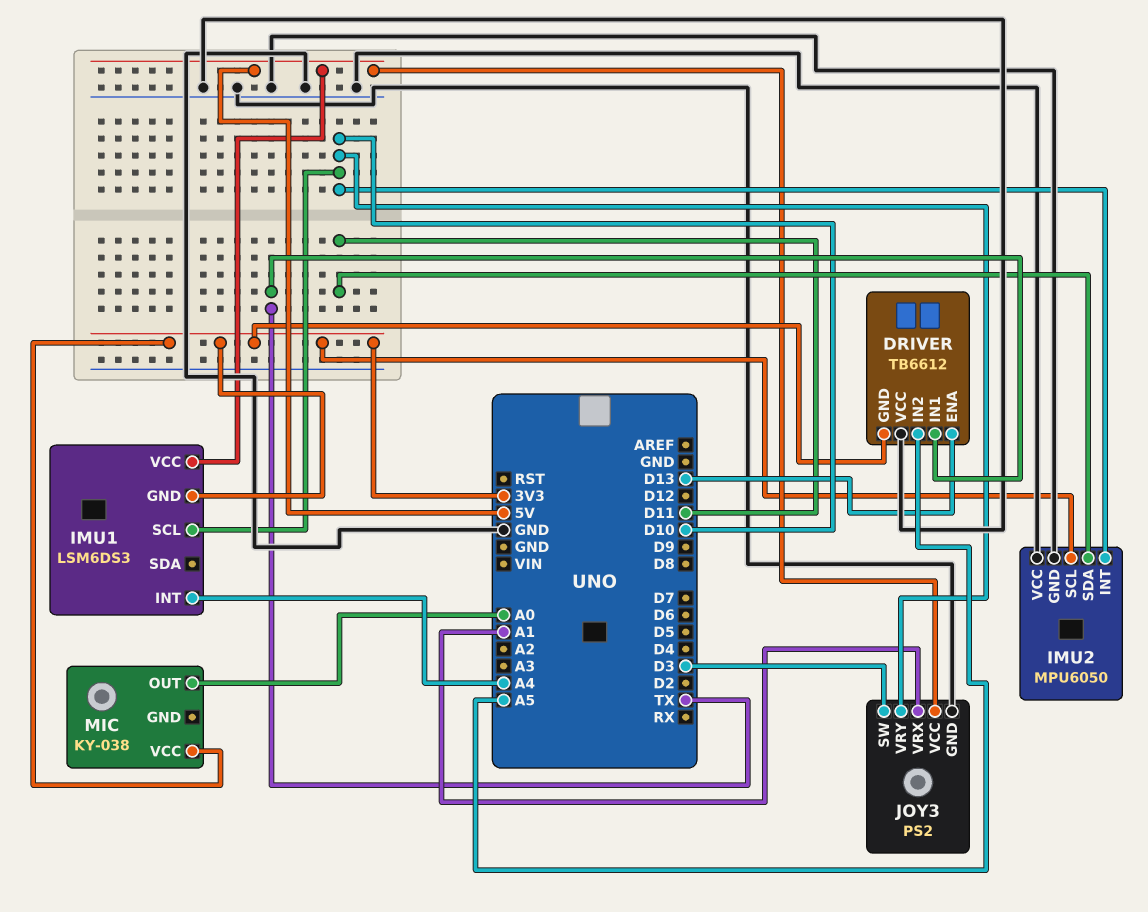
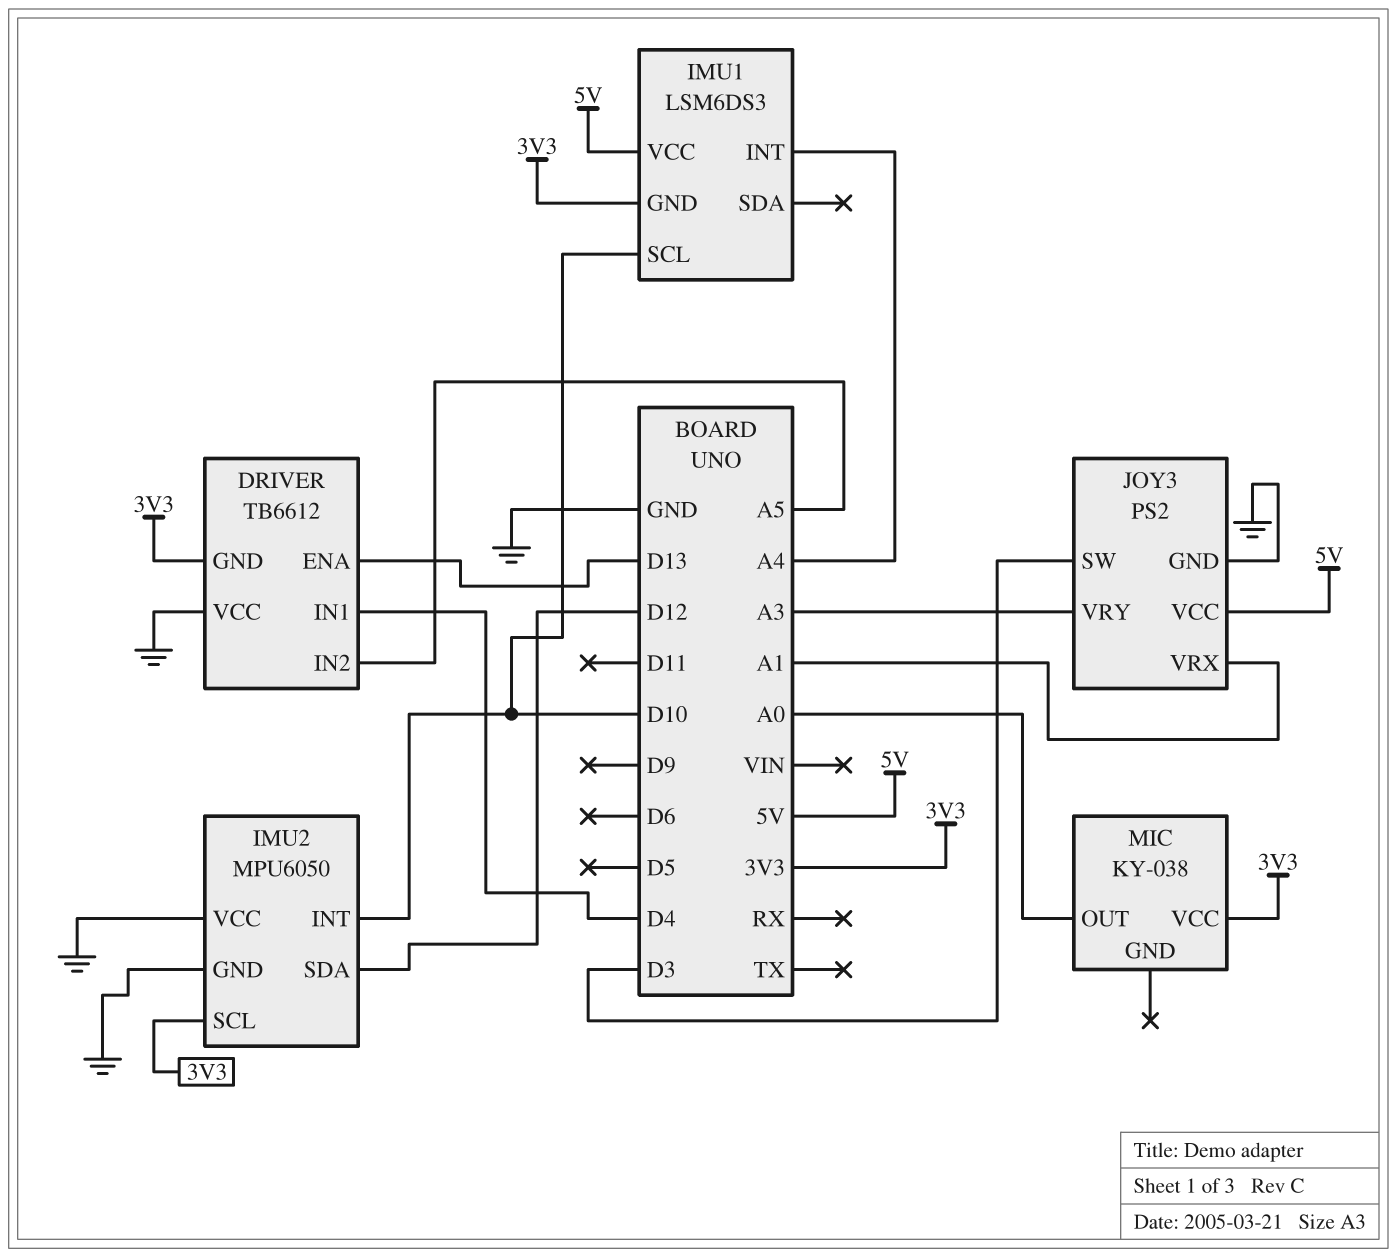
DRIVER pin IN1: TX -> D4
IMU2 pin SDA: D11 -> D12
JOY3 pin VRY: D10 -> A3

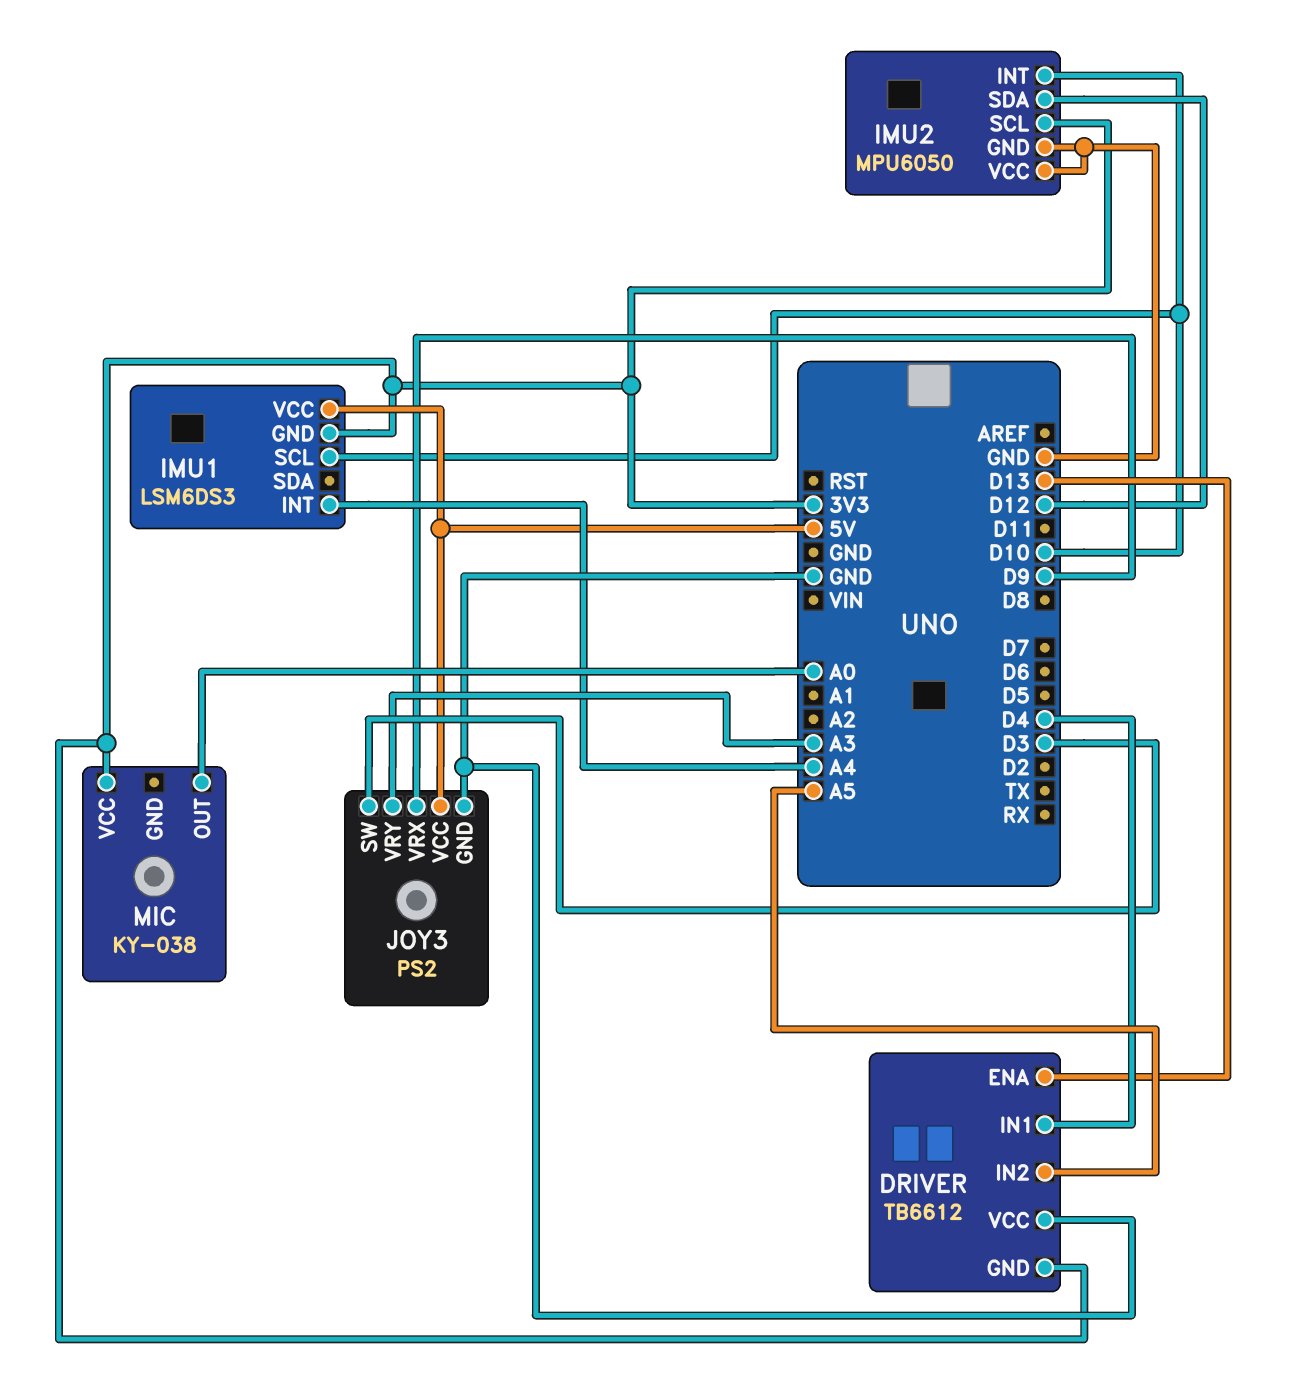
JOY3 pin VRX: A1 -> D9

